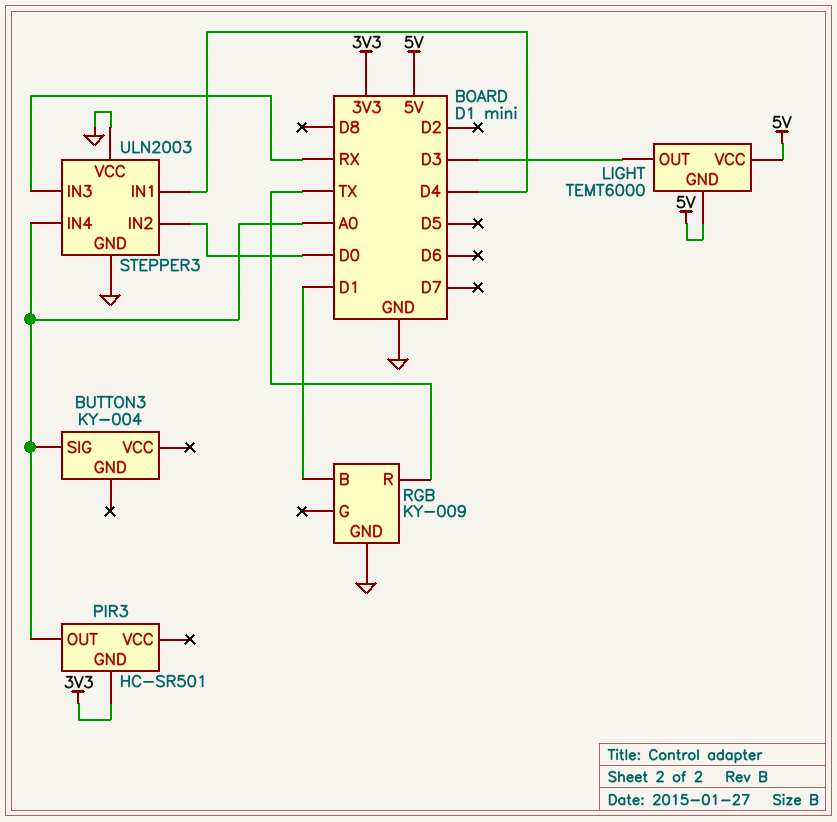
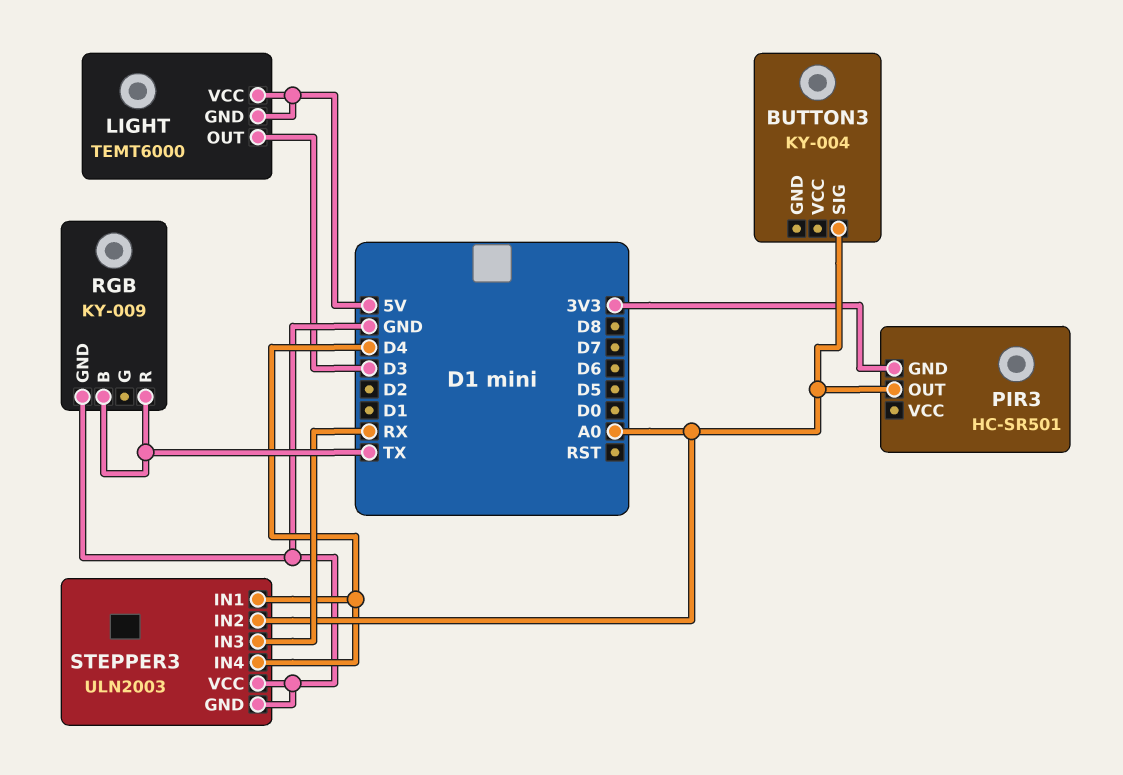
RGB pin B: D1 -> TX
STEPPER3 pin IN2: D0 -> A0
STEPPER3 pin IN4: A0 -> D4

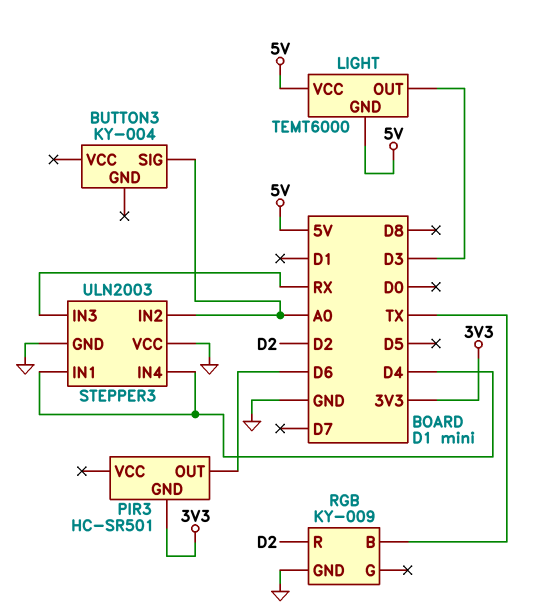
PIR3 pin OUT: A0 -> D6
RGB pin R: TX -> D2

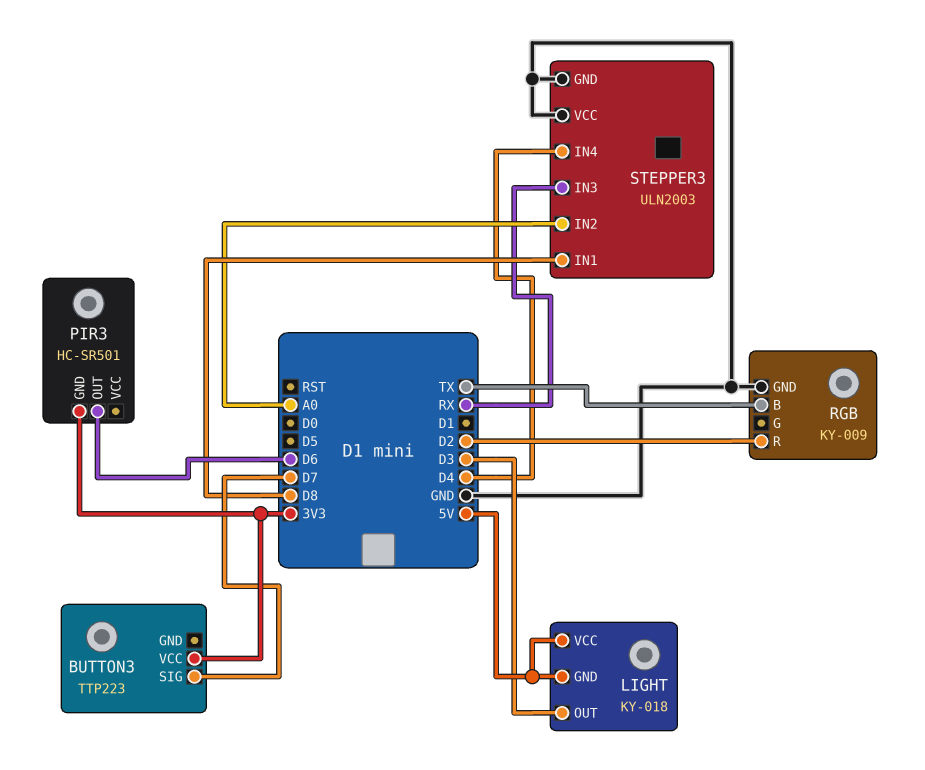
BUTTON3: KY-004 -> TTP223
BUTTON3 pin SIG: A0 -> D7
BUTTON3 pin VCC: none -> 3V3
LIGHT: TEMT6000 -> KY-018
STEPPER3 pin IN1: D4 -> D8

